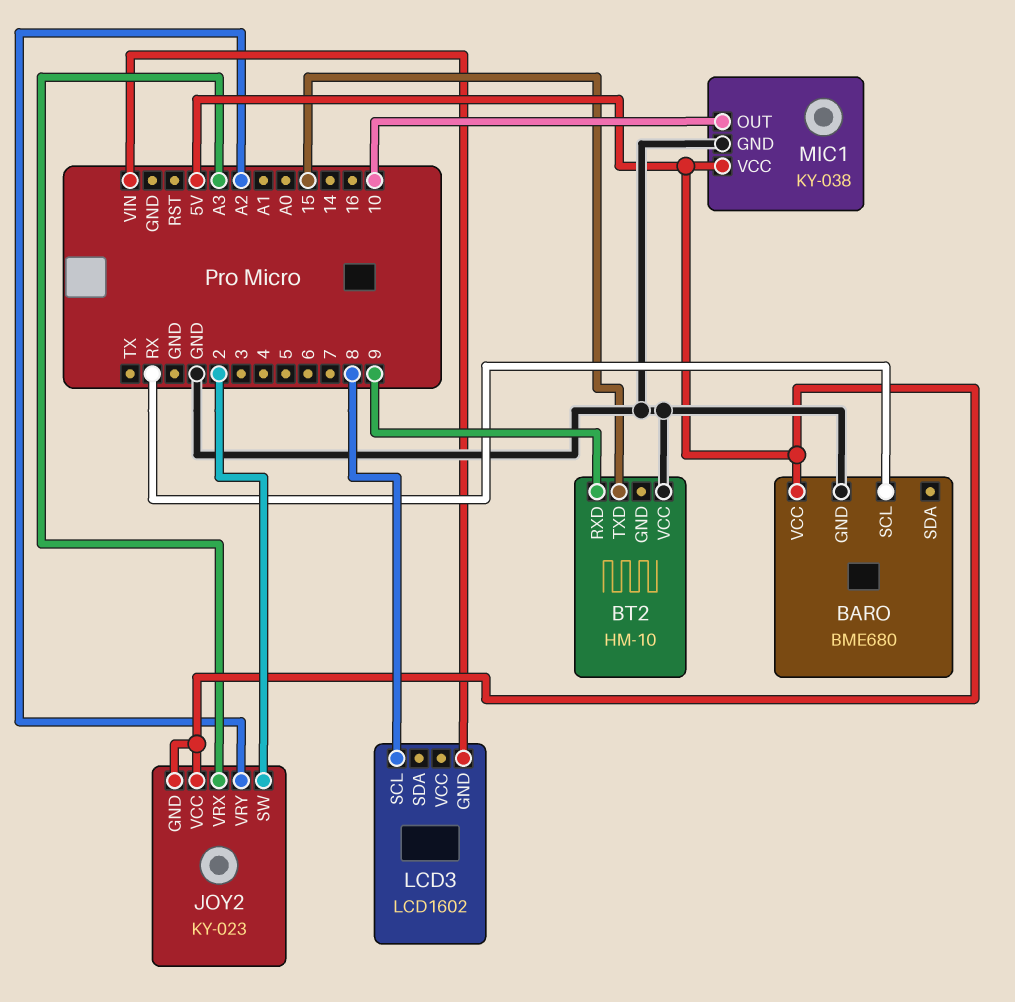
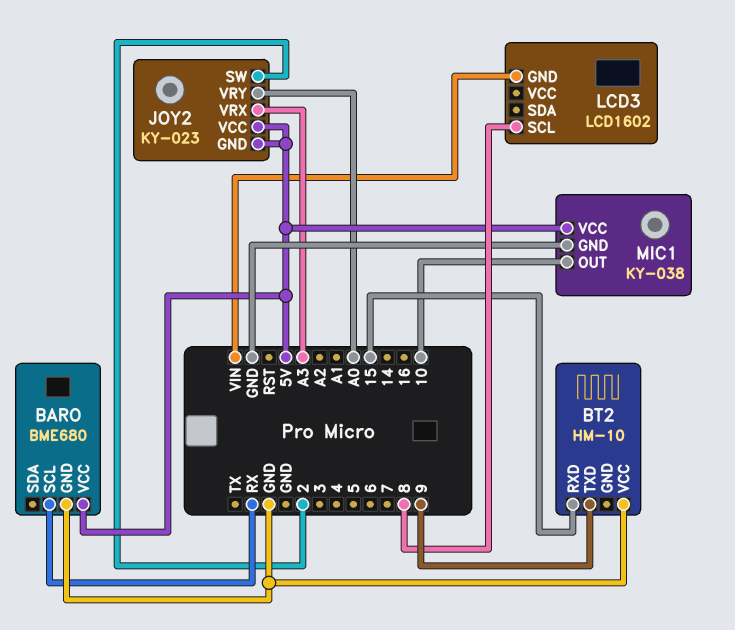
BT2 pin RXD: 9 -> 15
BT2 pin TXD: 15 -> 9
JOY2 pin VRY: A2 -> A0

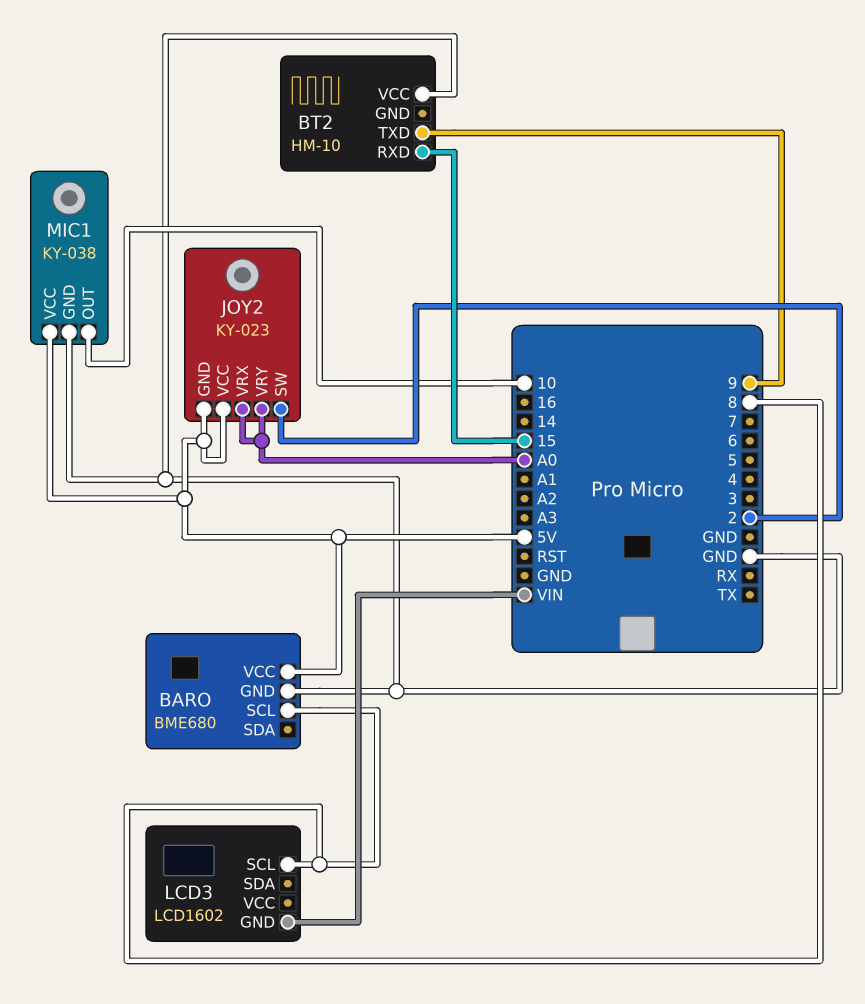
BARO pin SCL: RX -> 8
JOY2 pin VRX: A3 -> A0

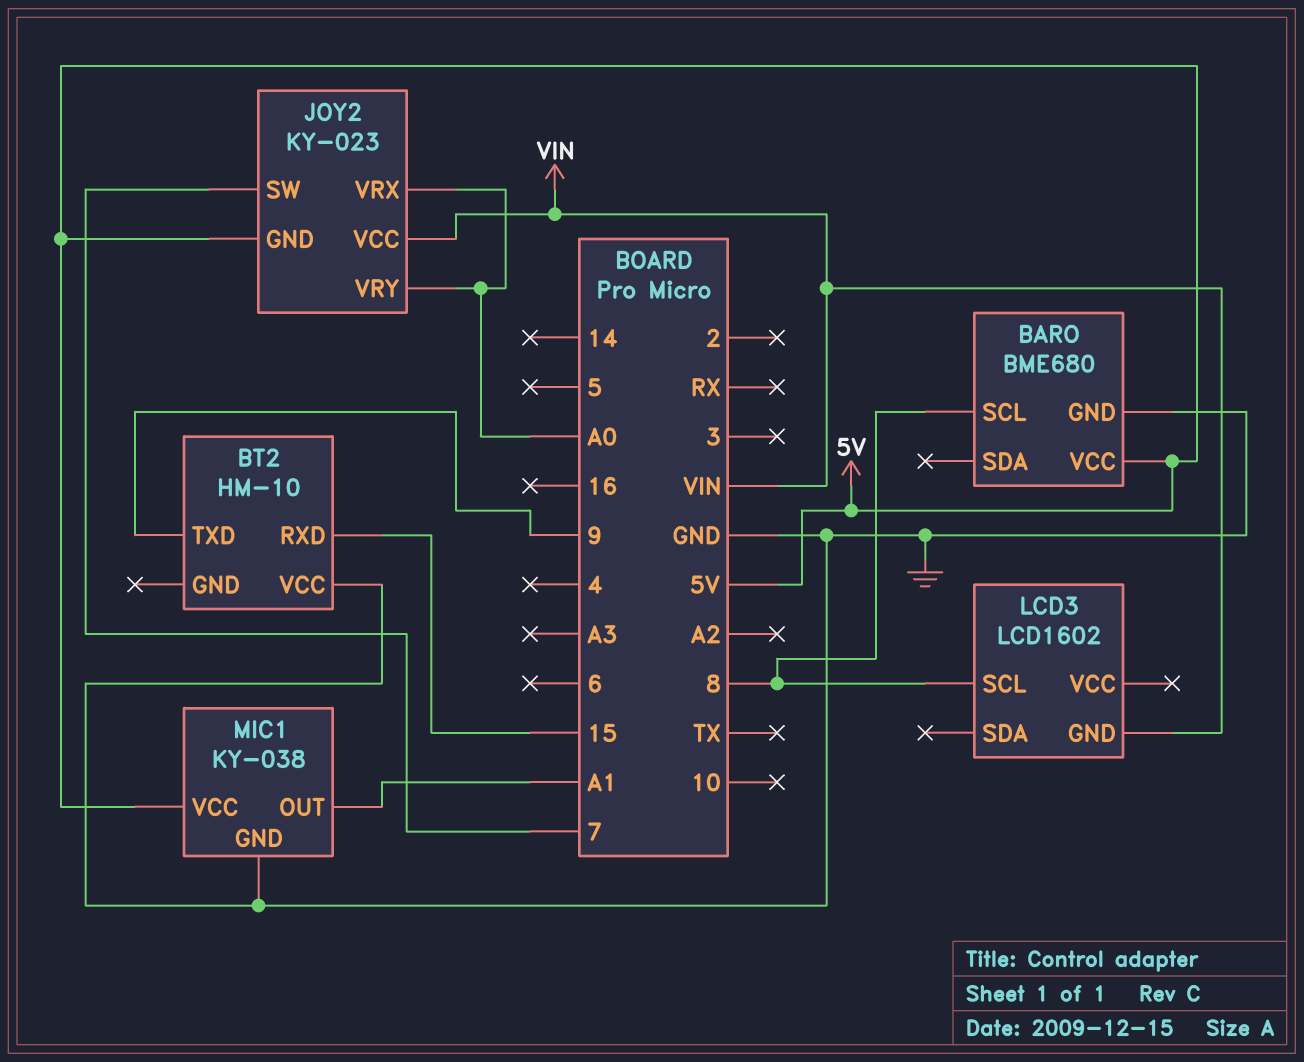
JOY2 pin SW: 2 -> 7
JOY2 pin VCC: 5V -> VIN
MIC1 pin OUT: 10 -> A1

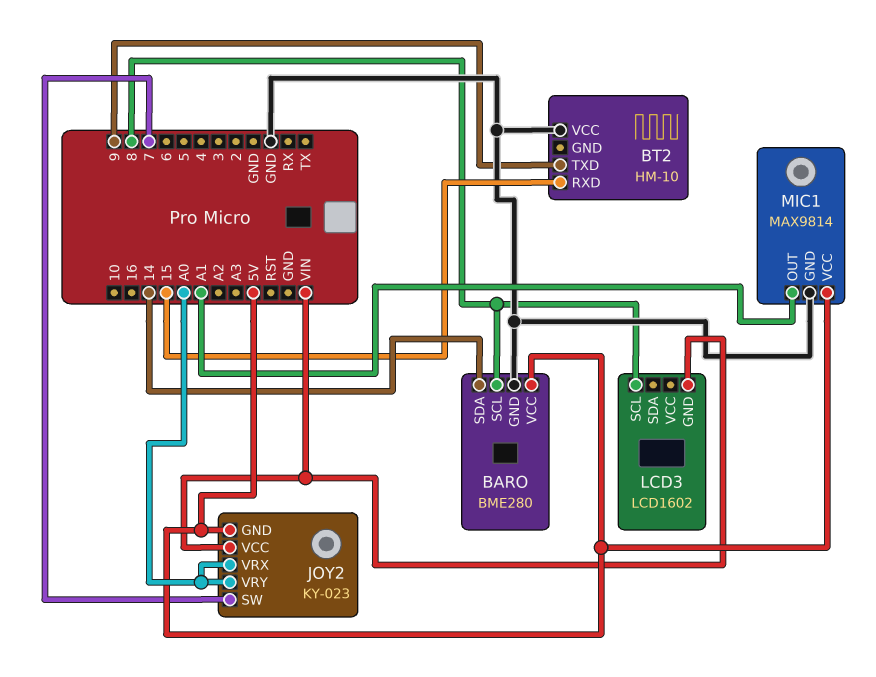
BARO: BME680 -> BME280
BARO pin SDA: none -> 14
MIC1: KY-038 -> MAX9814

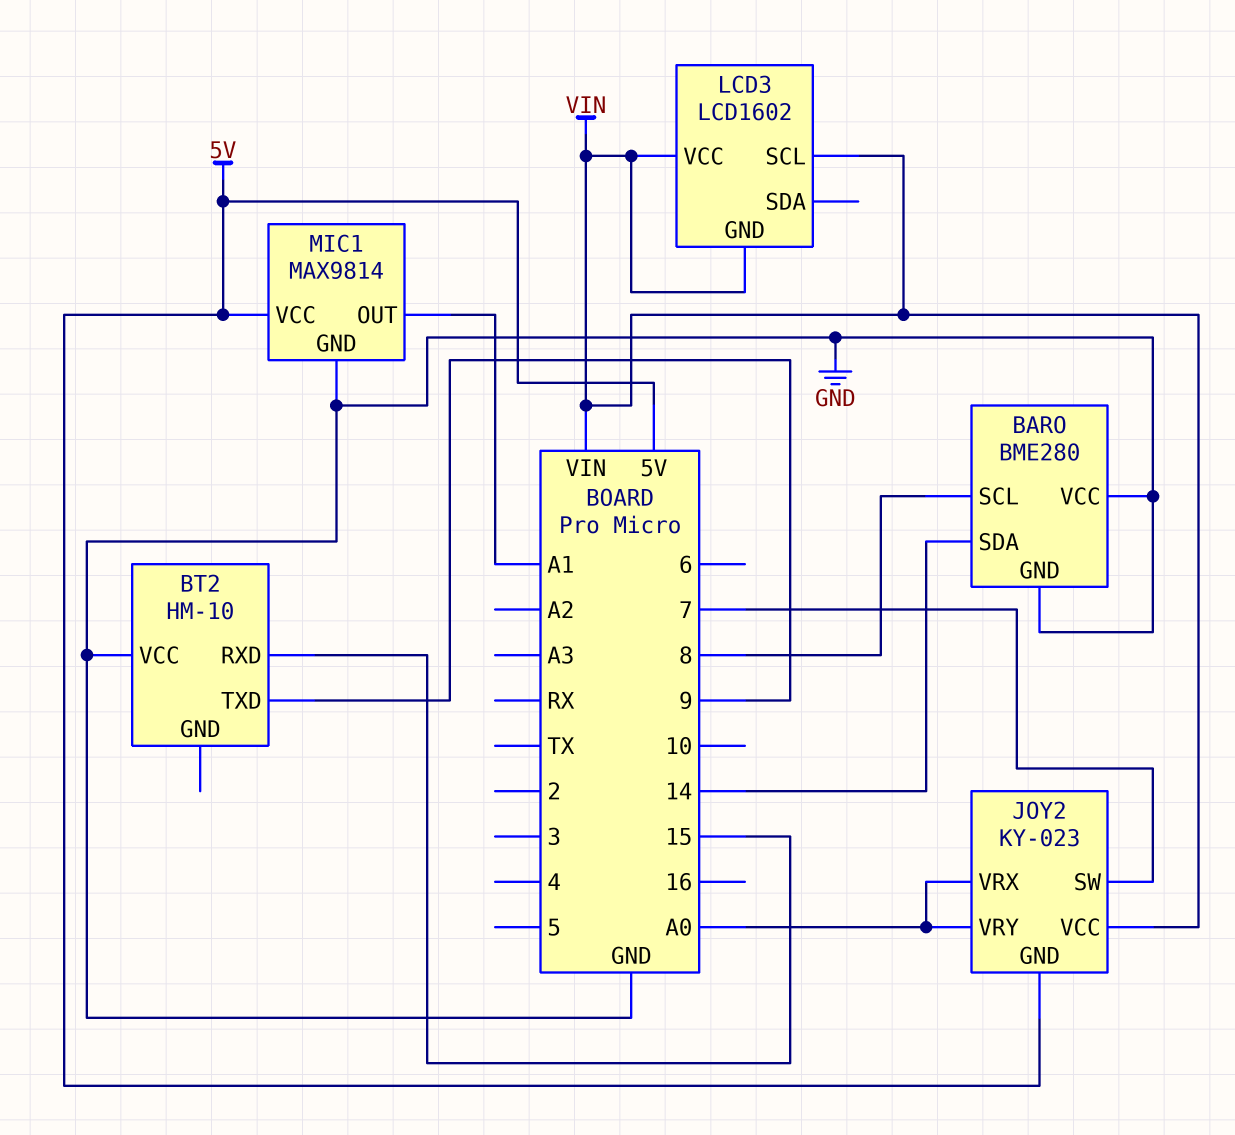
BARO pin VCC: 5V -> GND
LCD3 pin SCL: 8 -> VIN
LCD3 pin VCC: none -> VIN

